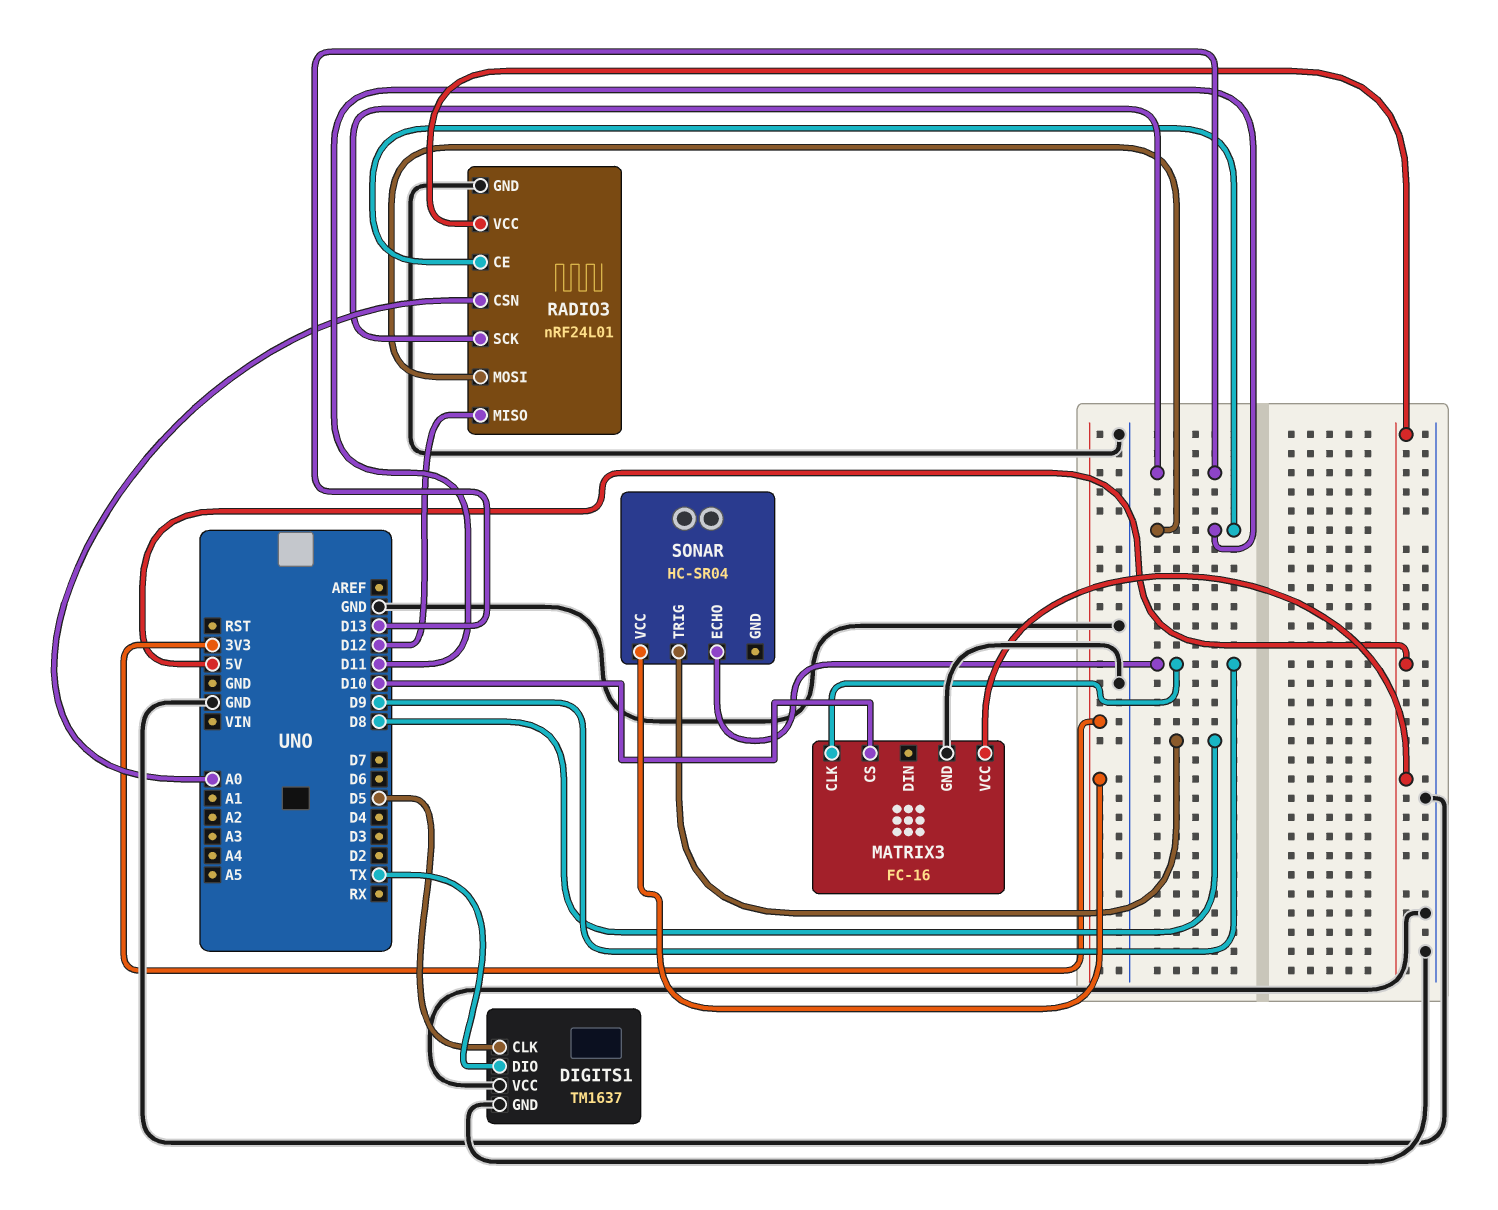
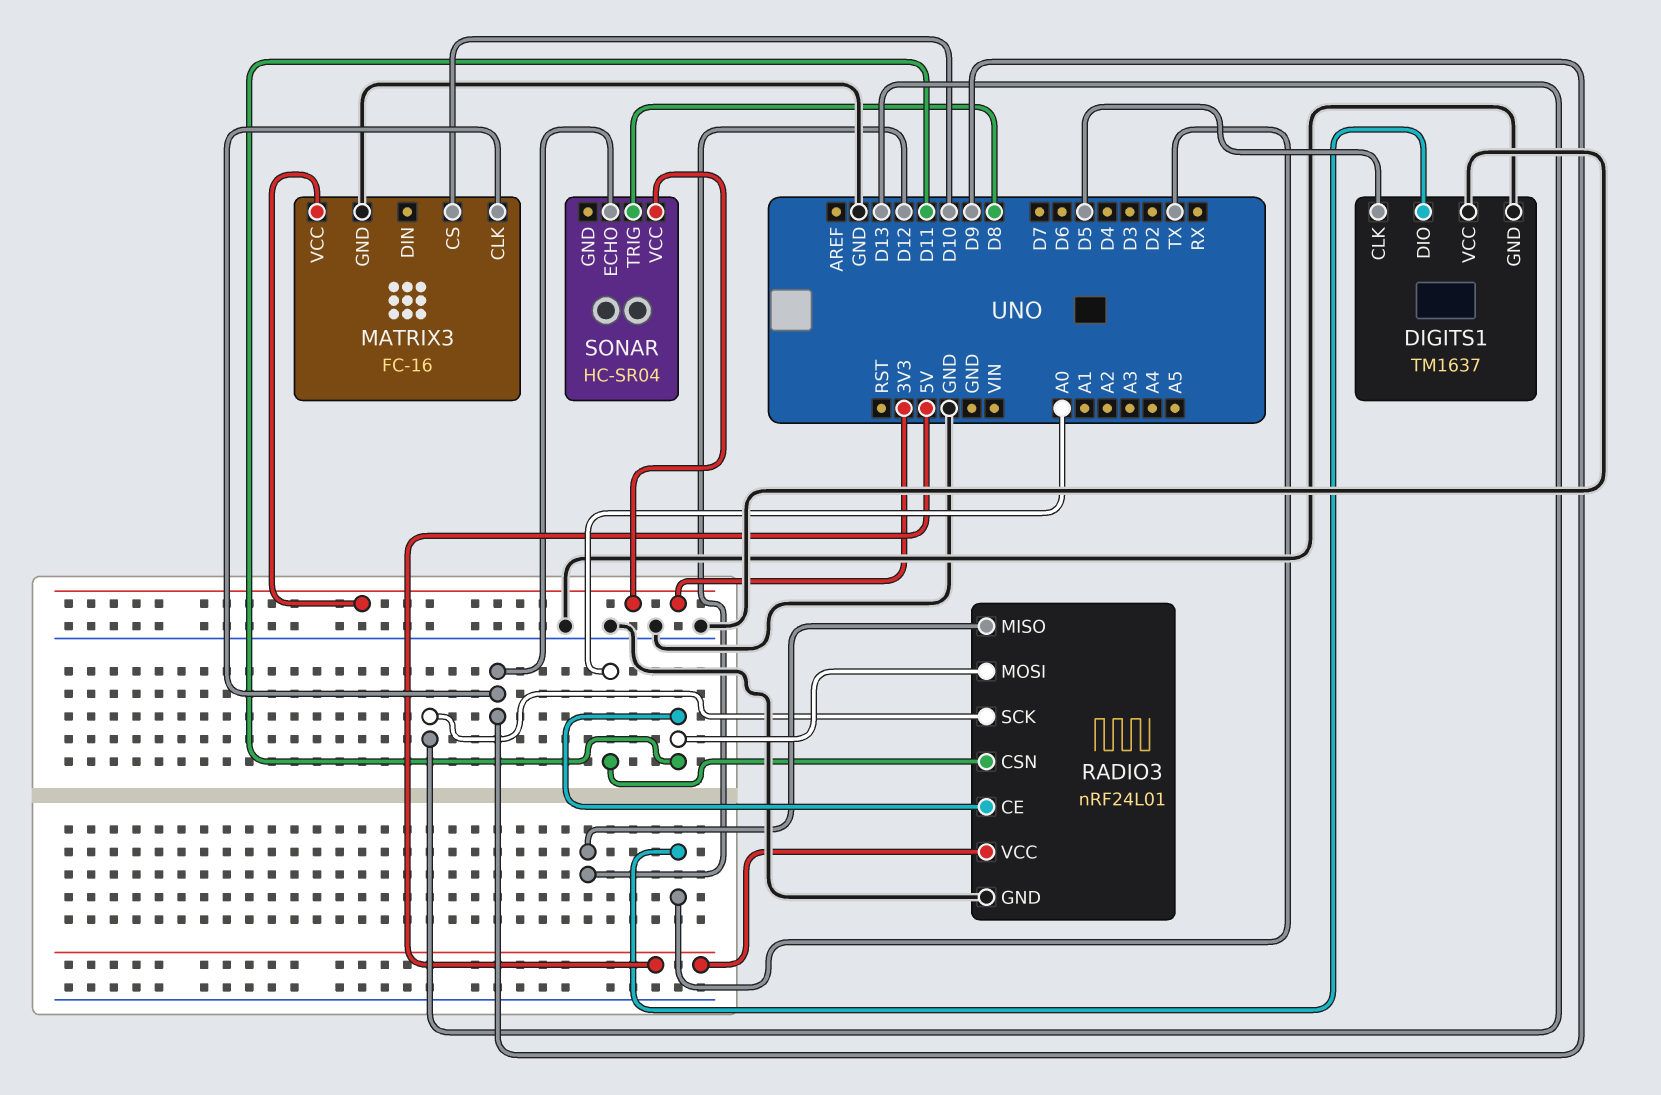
MATRIX3 pin VCC: 5V -> 3V3

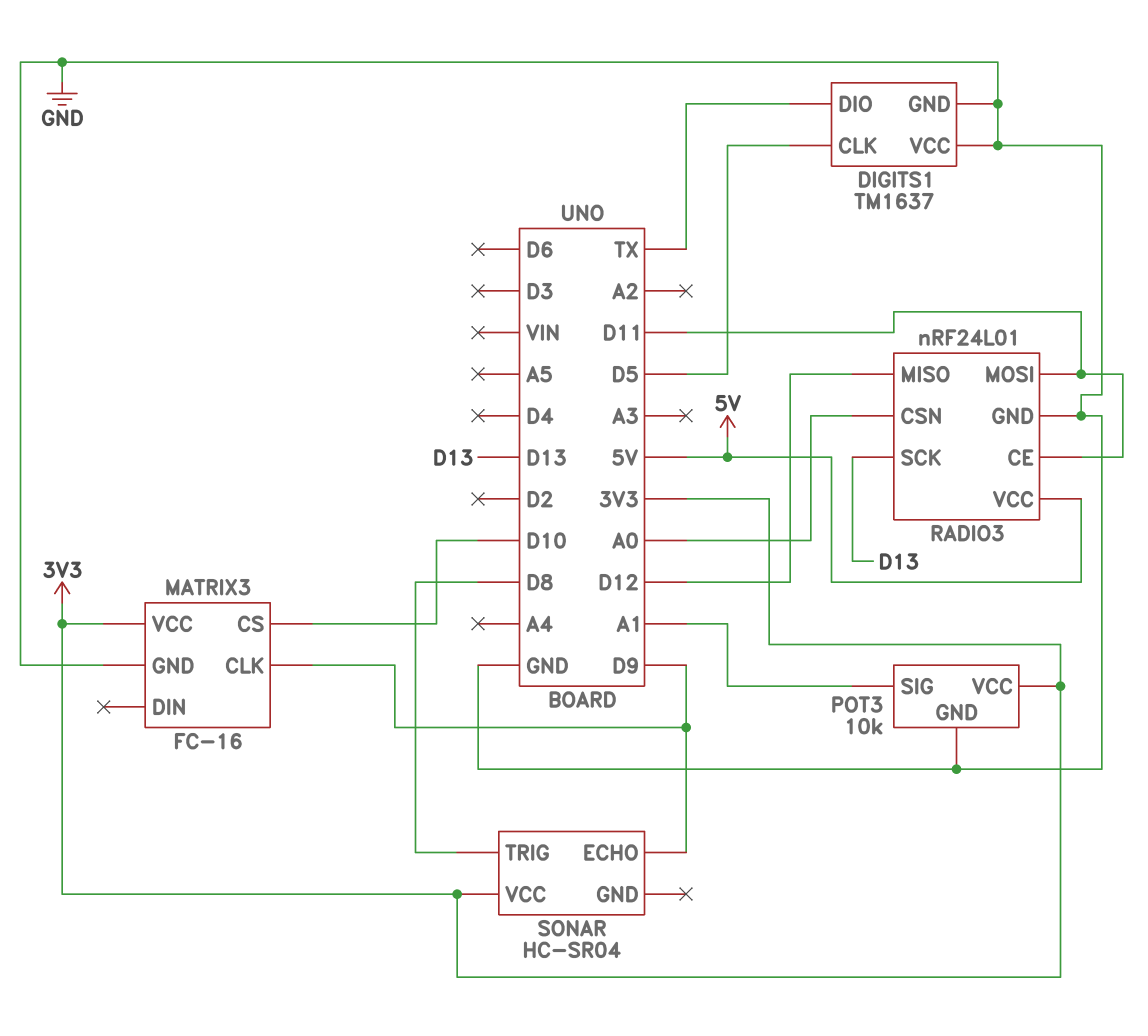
POT3: none -> 10k
POT3 pin GND: none -> GND
POT3 pin SIG: none -> A1
POT3 pin VCC: none -> 3V3

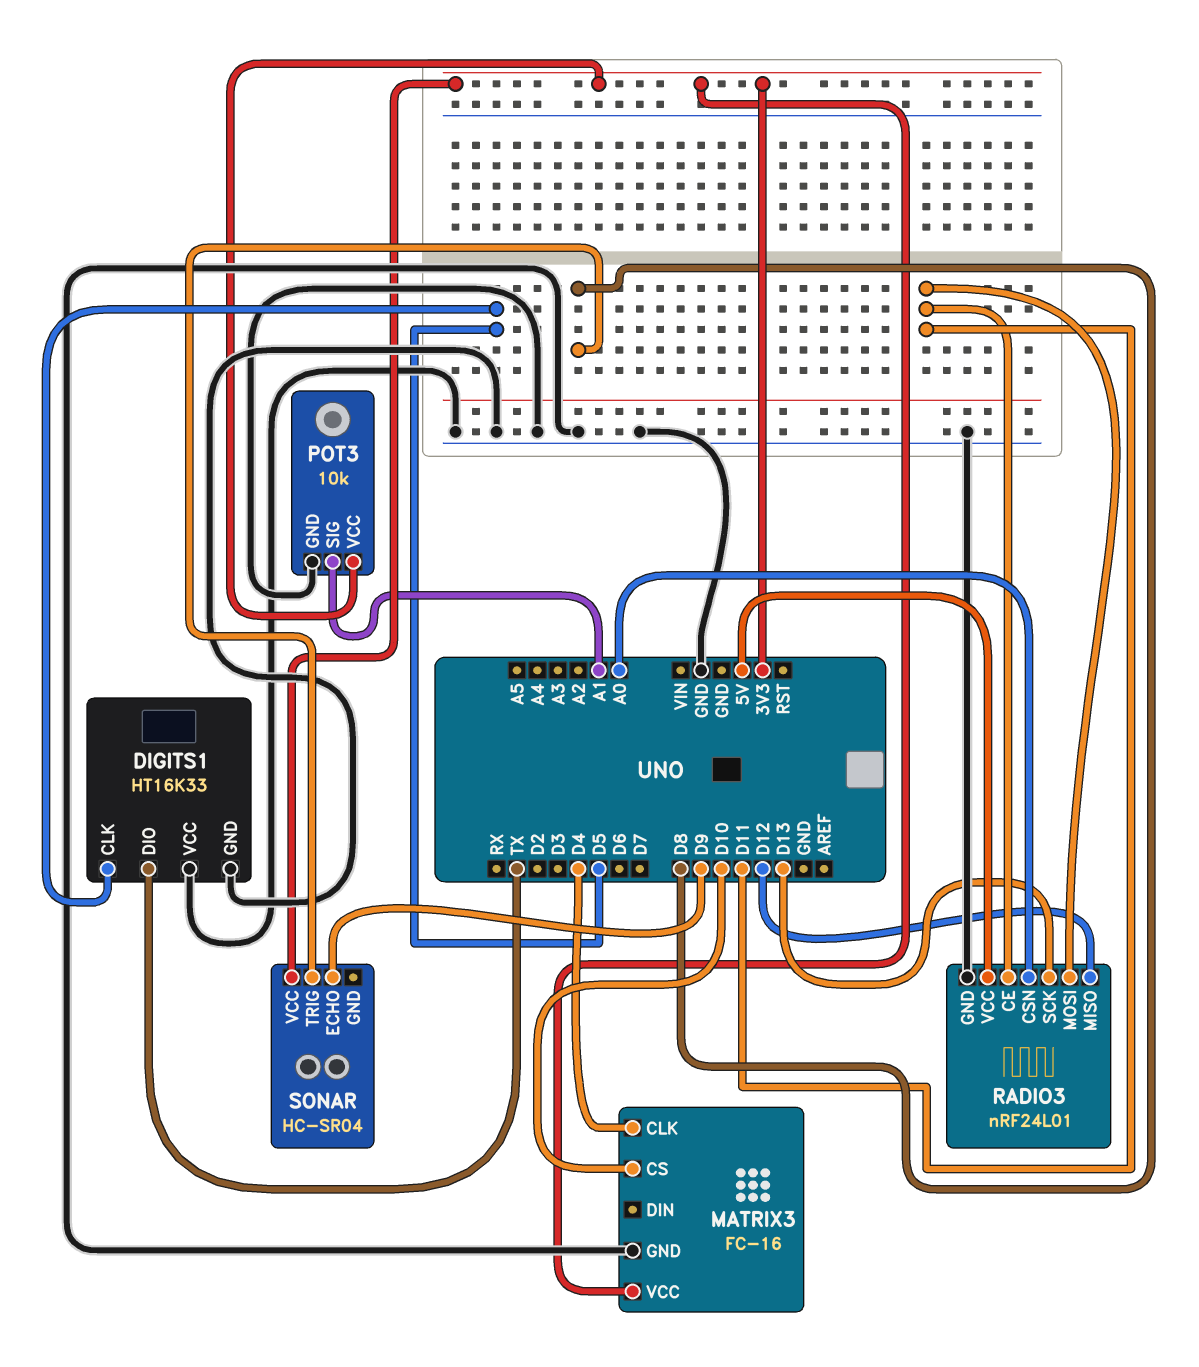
DIGITS1: TM1637 -> HT16K33
MATRIX3 pin CLK: D9 -> D4

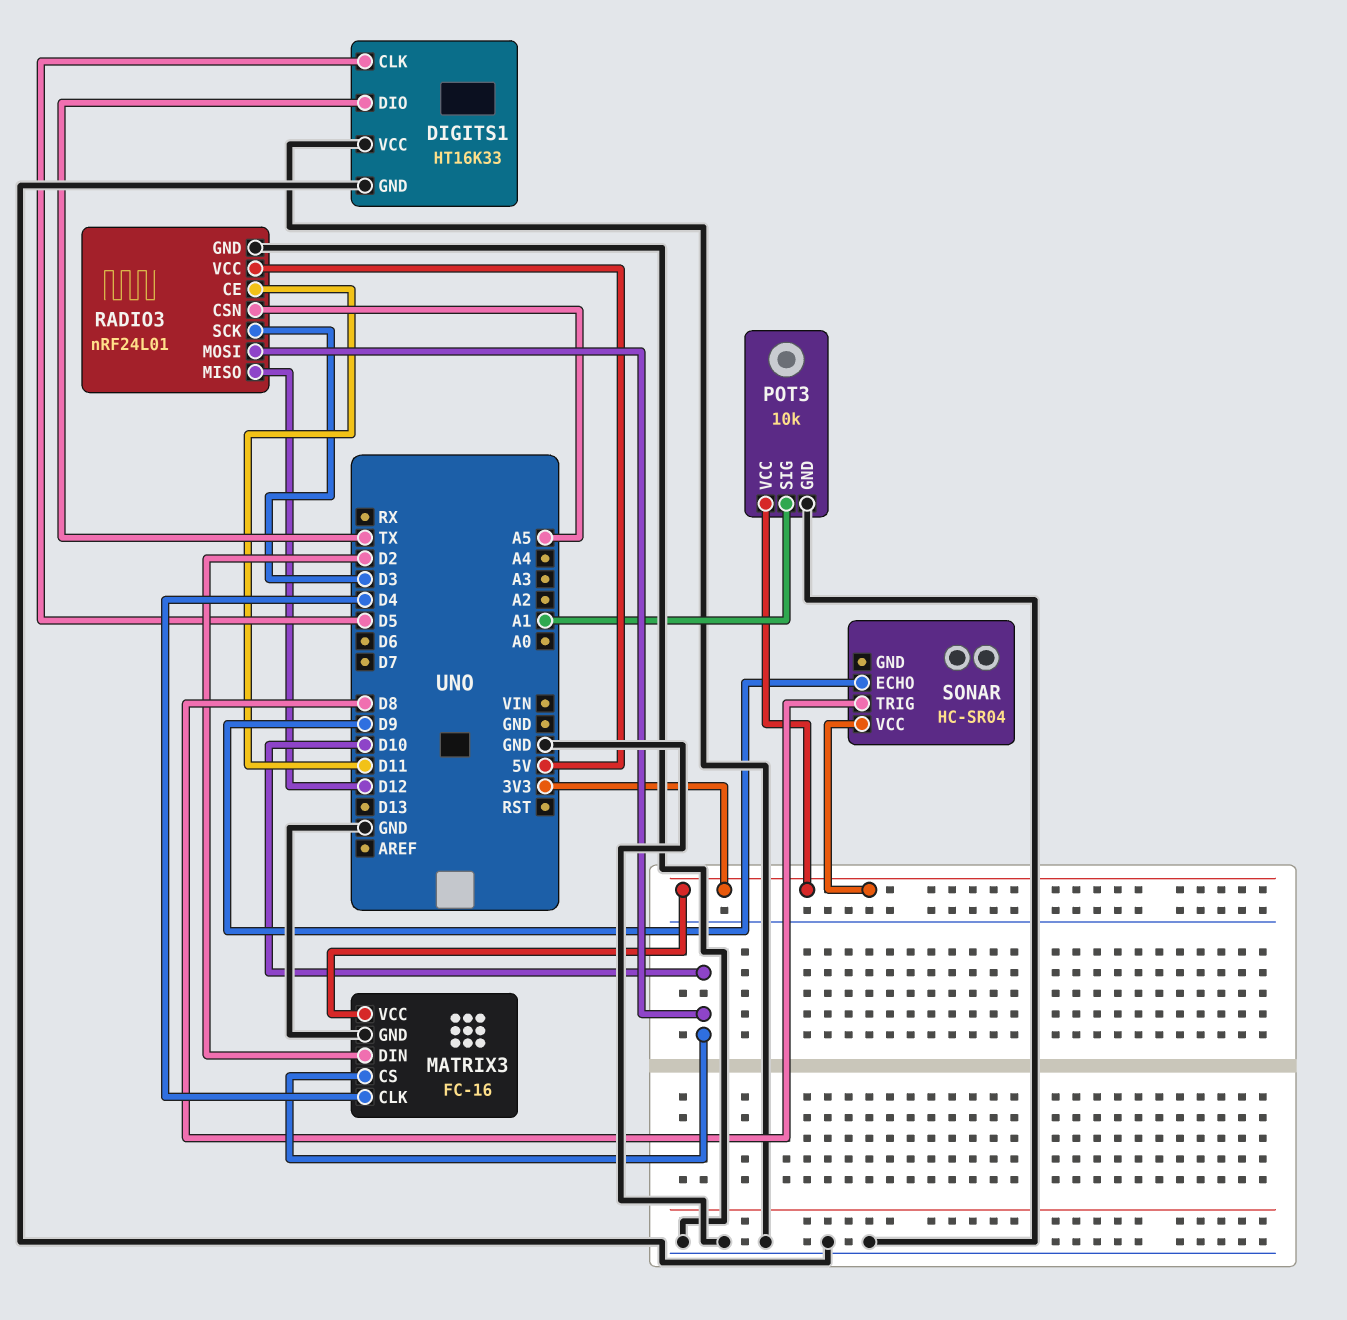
MATRIX3 pin DIN: none -> D2
RADIO3 pin CSN: A0 -> A5
RADIO3 pin MOSI: D11 -> D10
RADIO3 pin SCK: D13 -> D3

